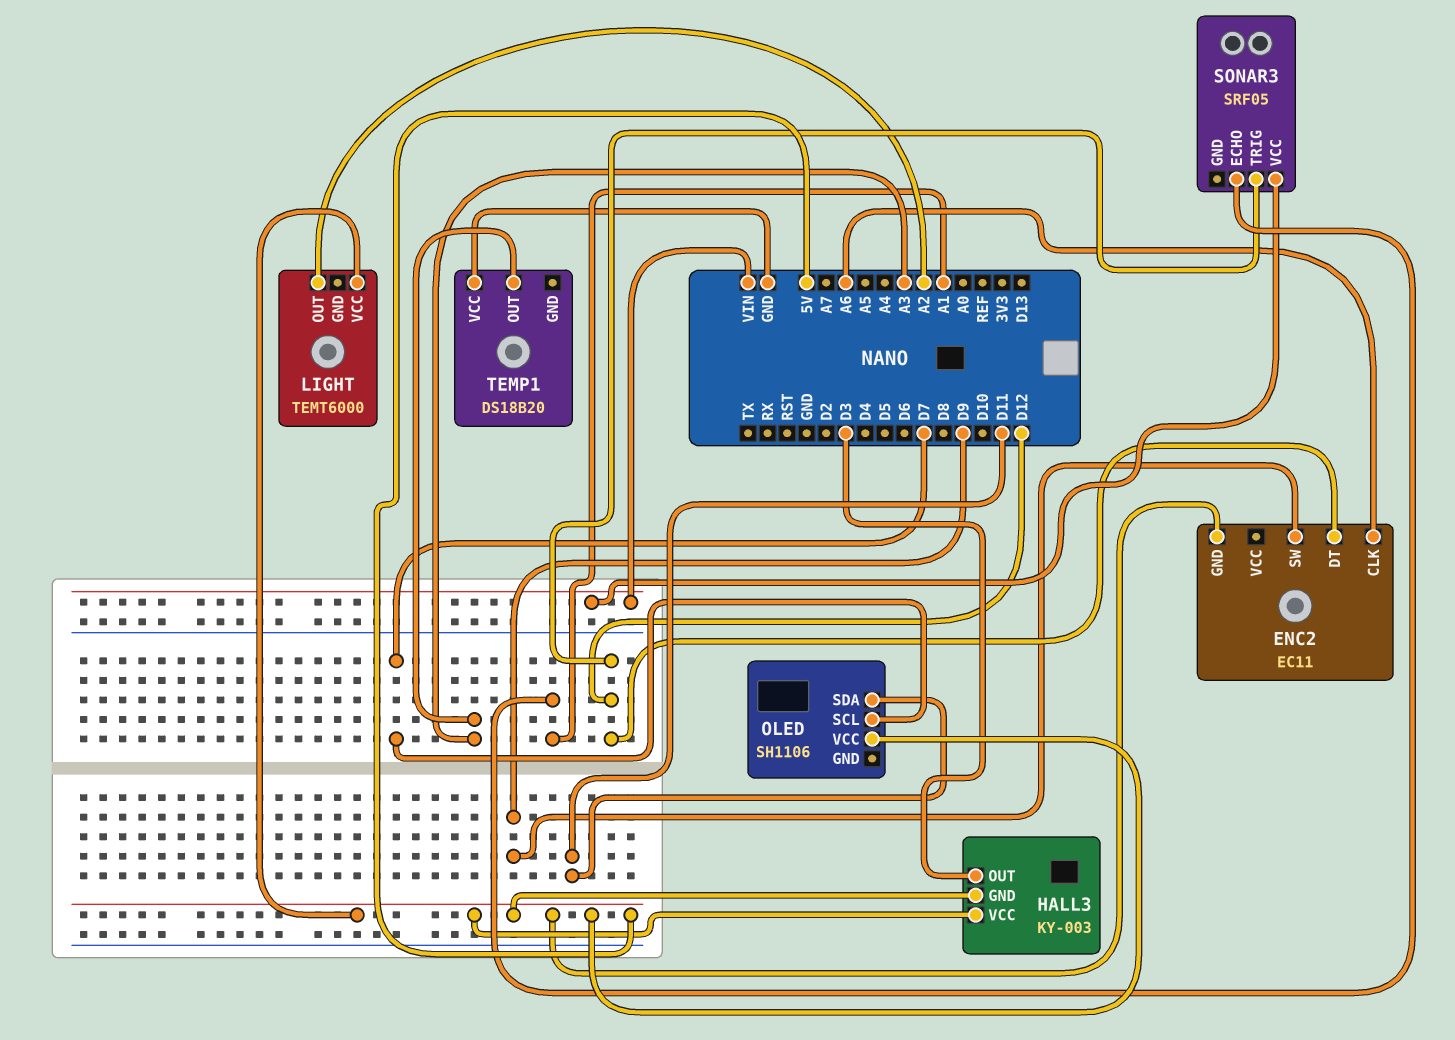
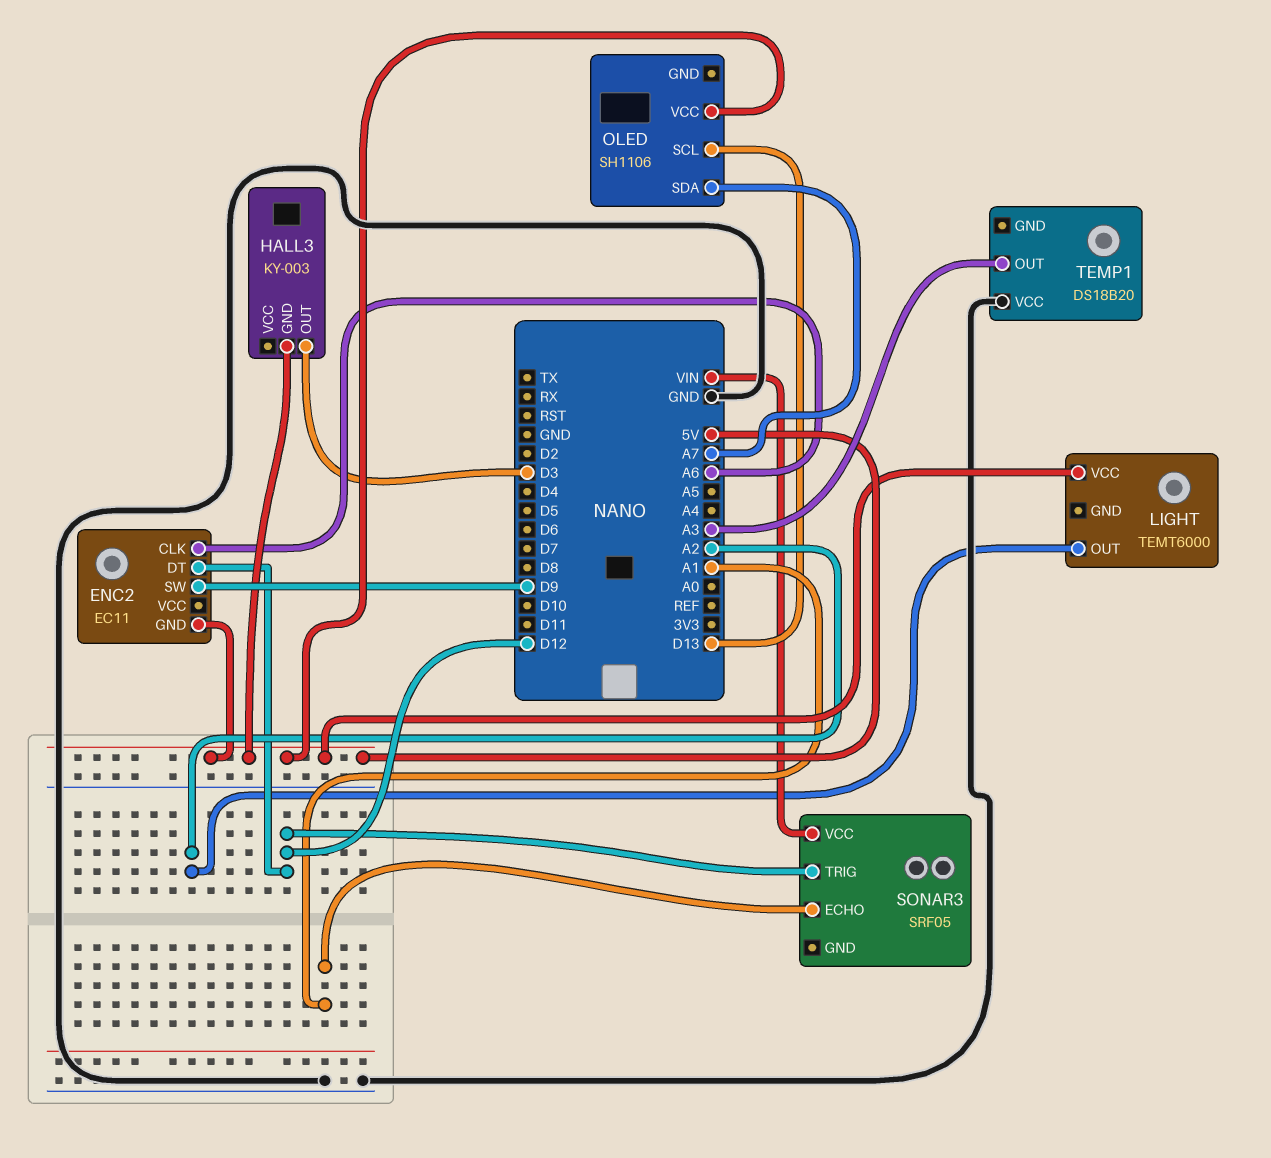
HALL3 pin VCC: 5V -> none
OLED pin SCL: D7 -> D13
OLED pin SDA: D11 -> A7

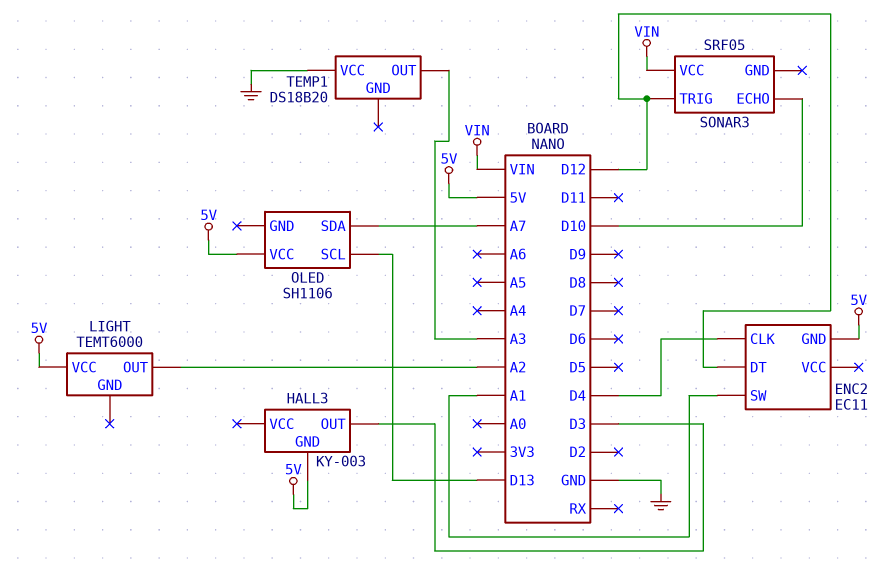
ENC2 pin CLK: A6 -> D4
ENC2 pin SW: D9 -> A1
SONAR3 pin ECHO: A1 -> D10

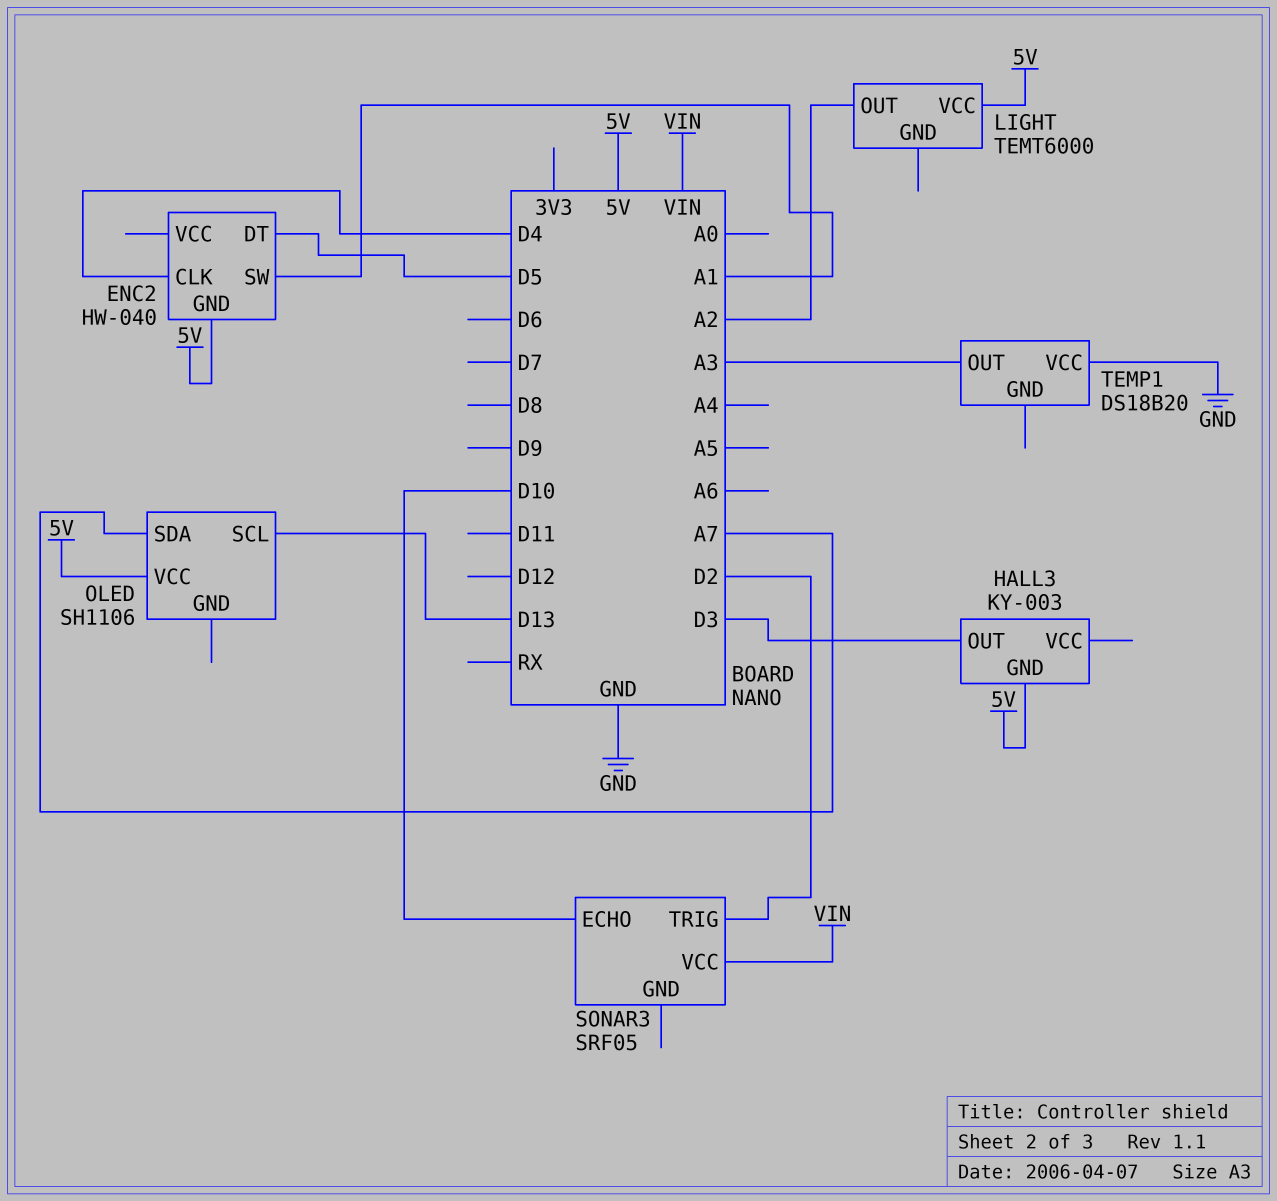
ENC2: EC11 -> HW-040
ENC2 pin DT: D12 -> D5
SONAR3 pin TRIG: D12 -> D2

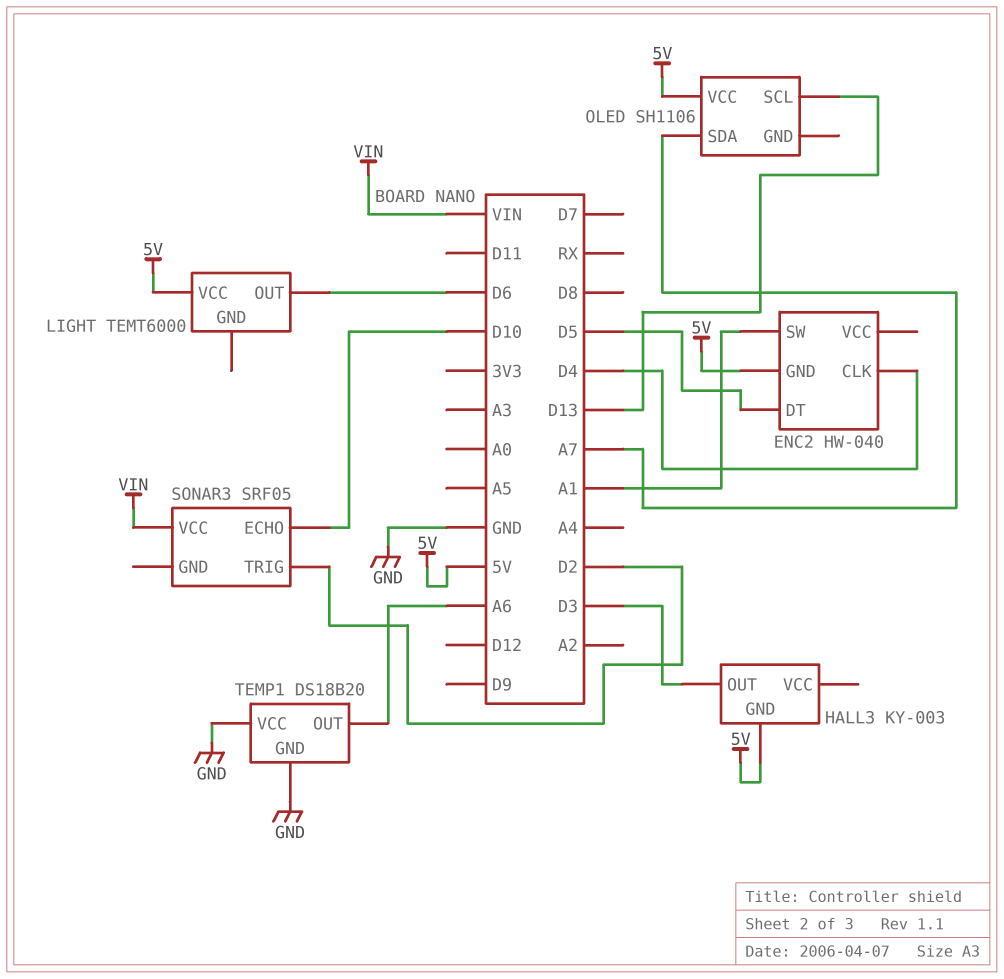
LIGHT pin OUT: A2 -> D6
TEMP1 pin GND: none -> GND
TEMP1 pin OUT: A3 -> A6

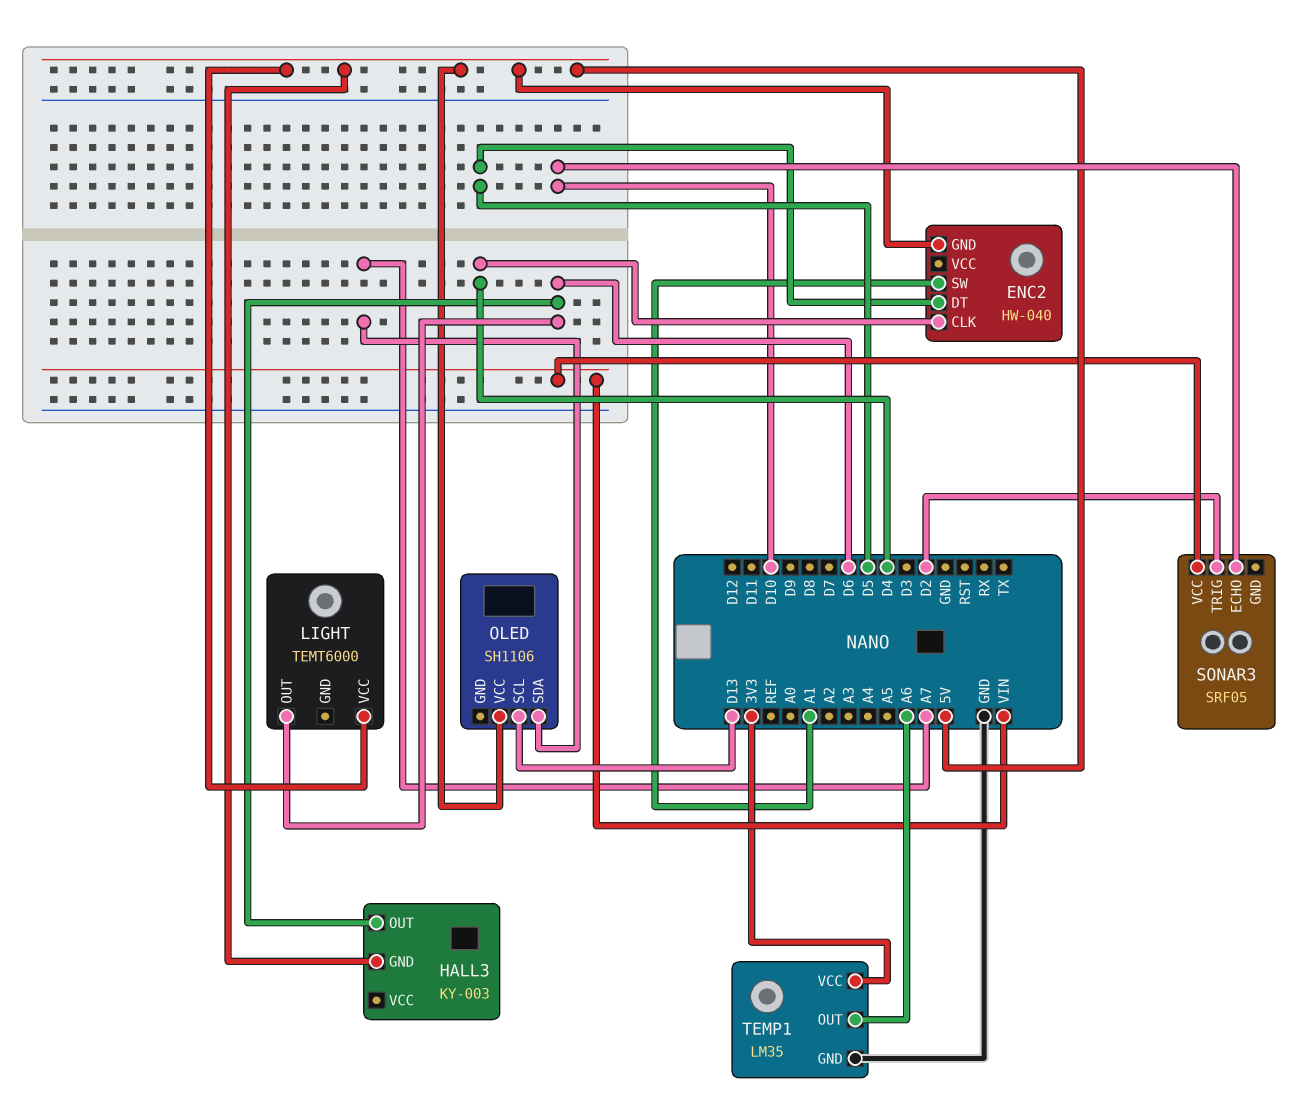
HALL3 pin OUT: D3 -> D6
TEMP1: DS18B20 -> LM35
TEMP1 pin VCC: GND -> 3V3

